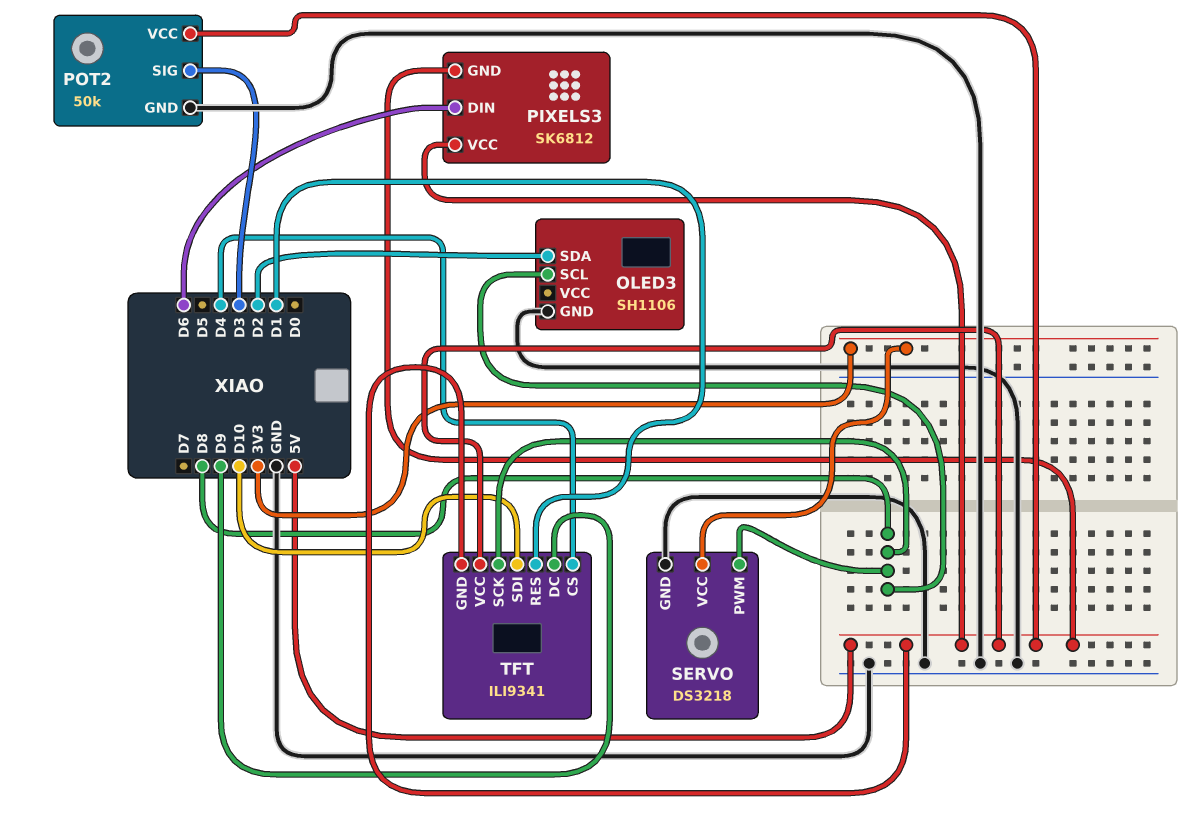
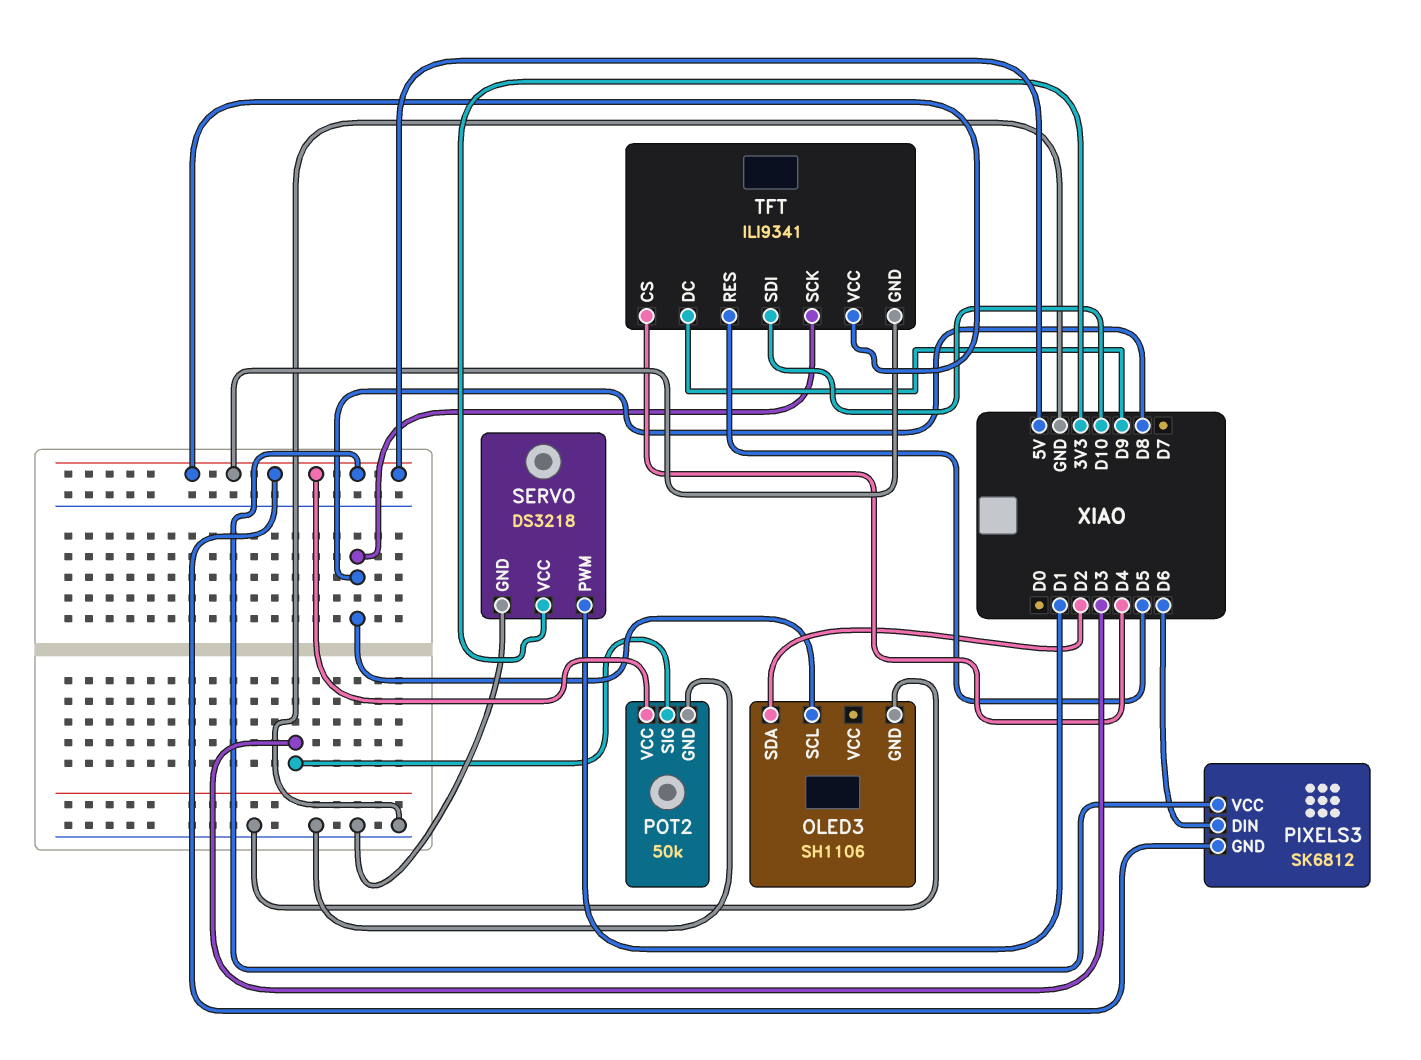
SERVO pin PWM: D8 -> D1
TFT pin RES: D1 -> D5

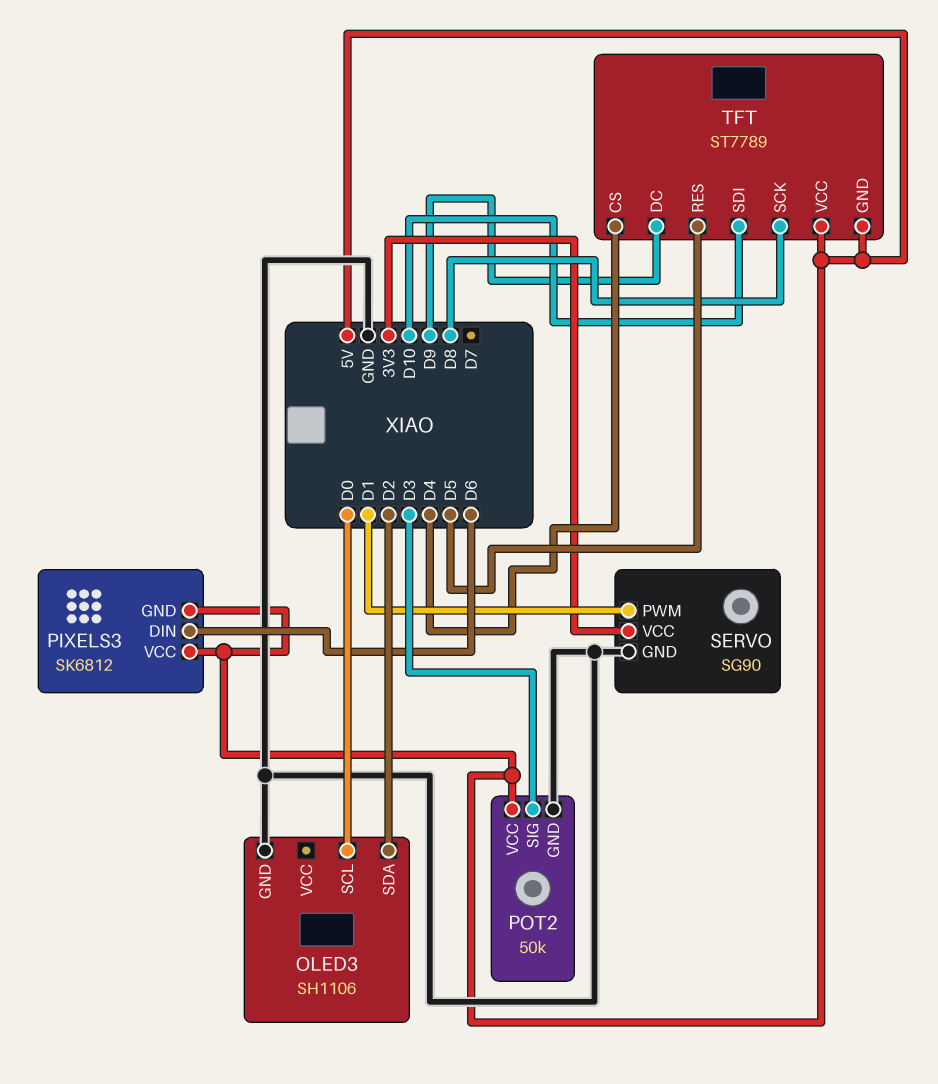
OLED3 pin SCL: D8 -> D0
SERVO: DS3218 -> SG90
TFT: ILI9341 -> ST7789

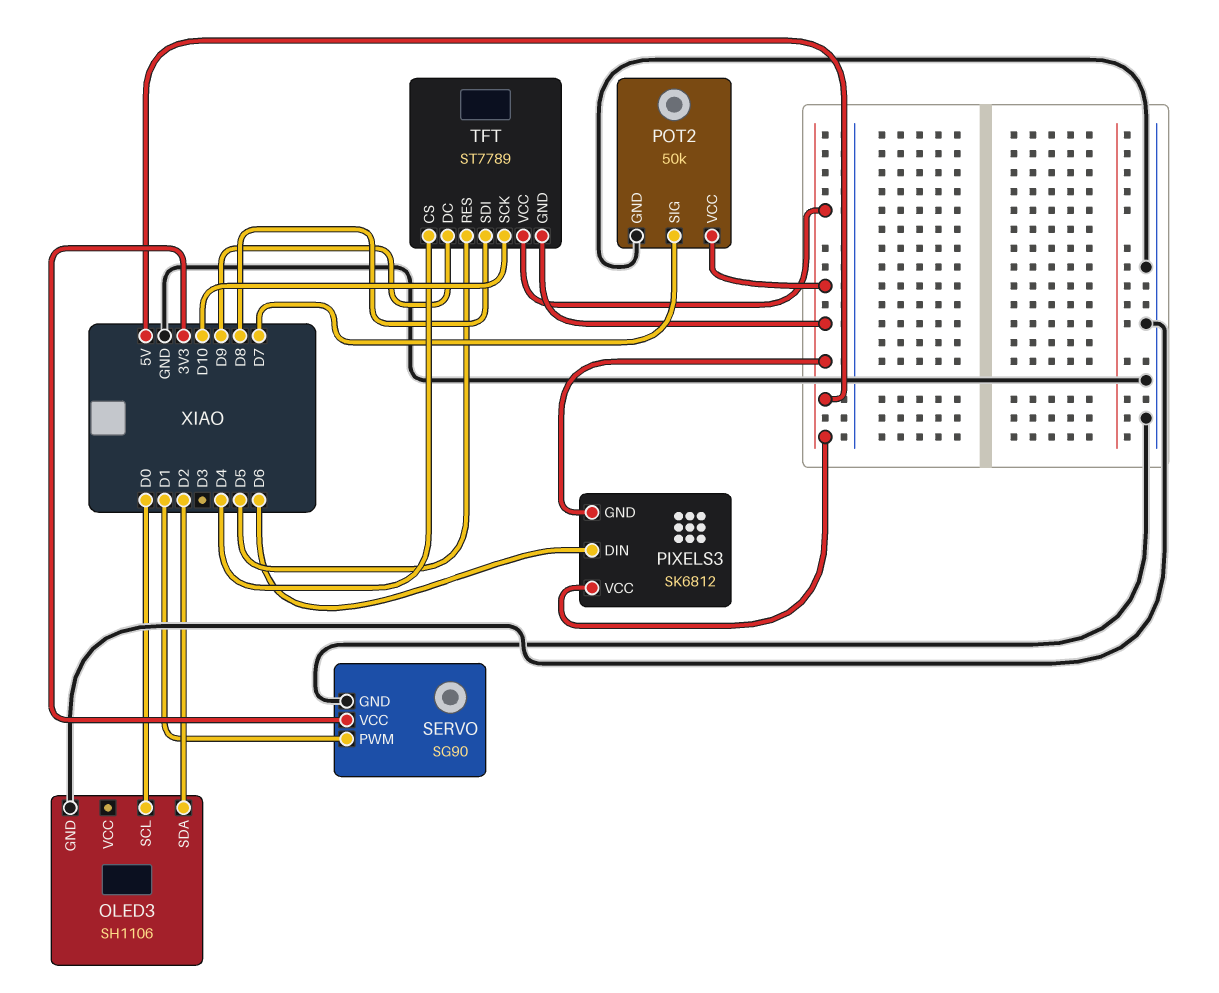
POT2 pin SIG: D3 -> D7
TFT pin SCK: D8 -> D10
TFT pin SDI: D10 -> D8

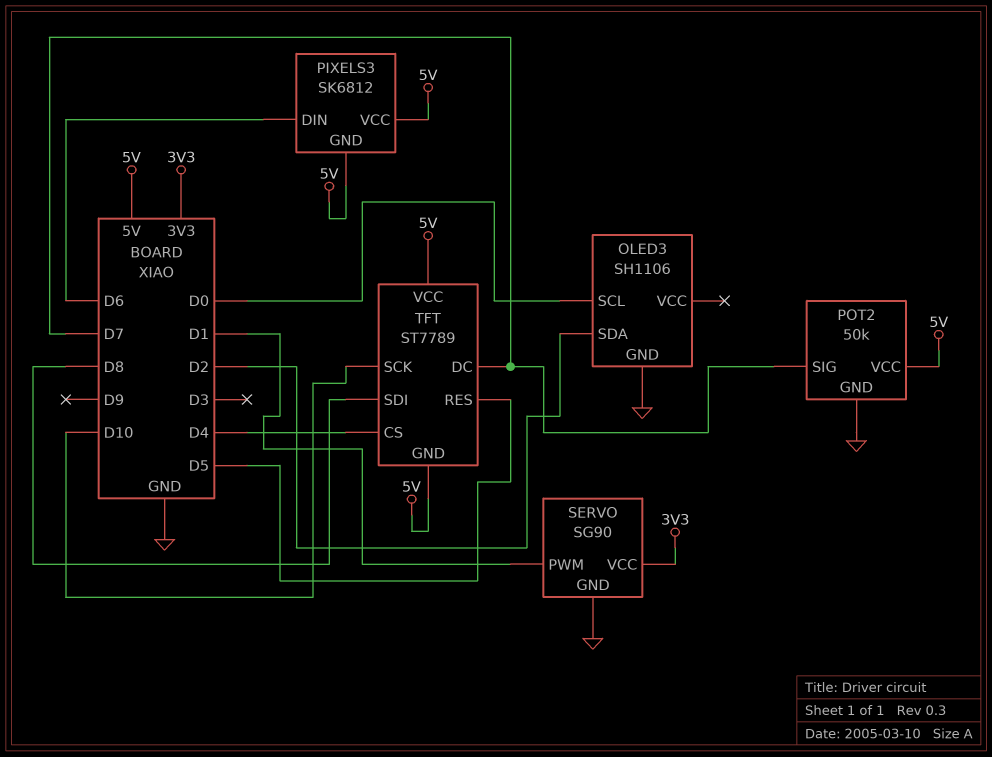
TFT pin DC: D9 -> D7

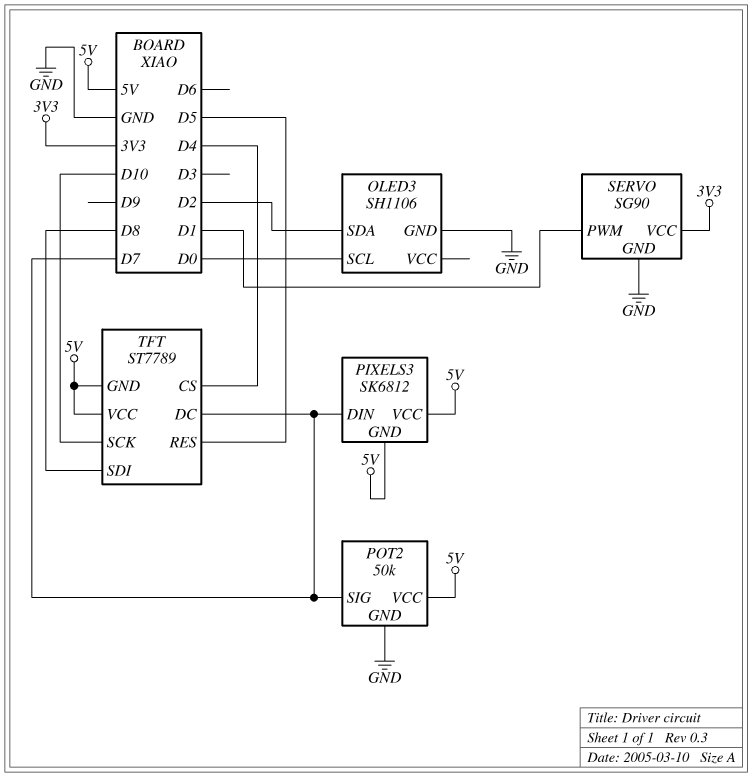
PIXELS3 pin DIN: D6 -> D7

